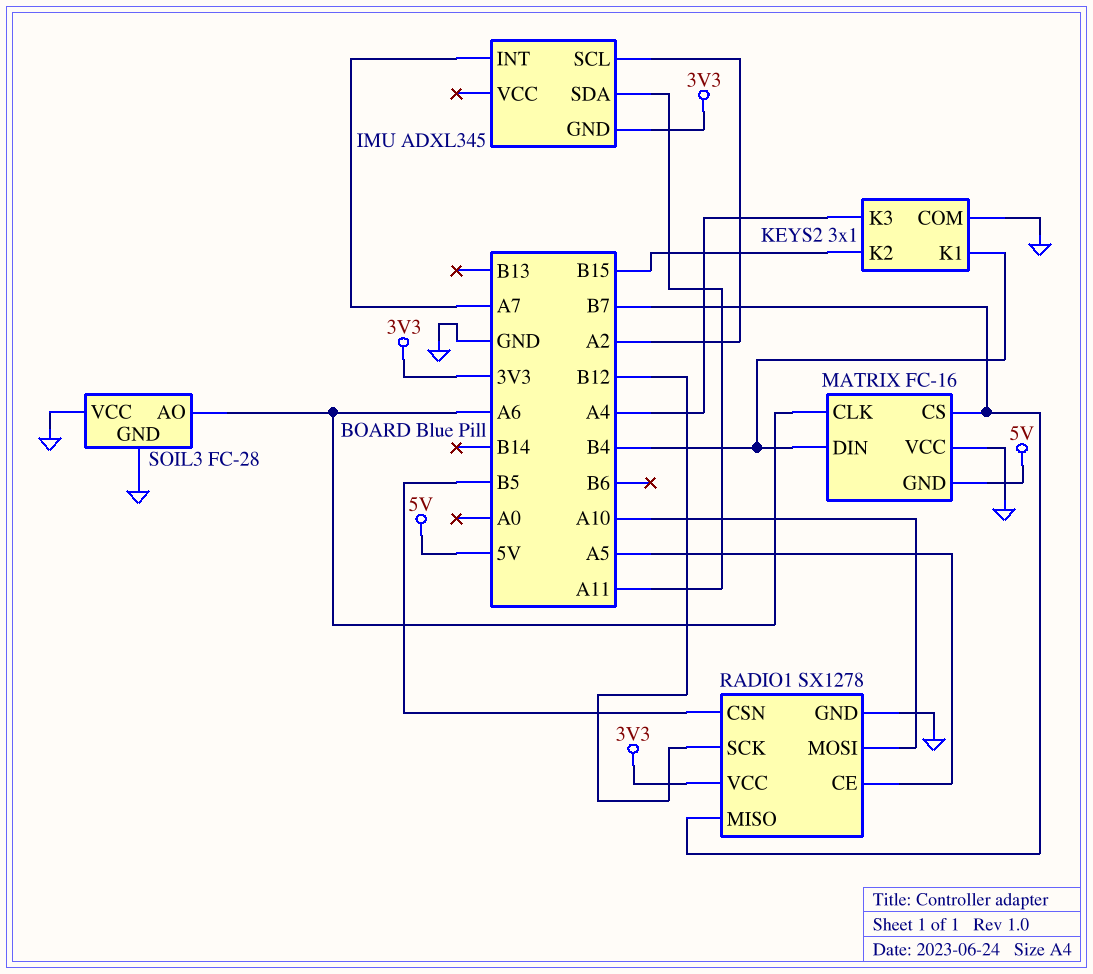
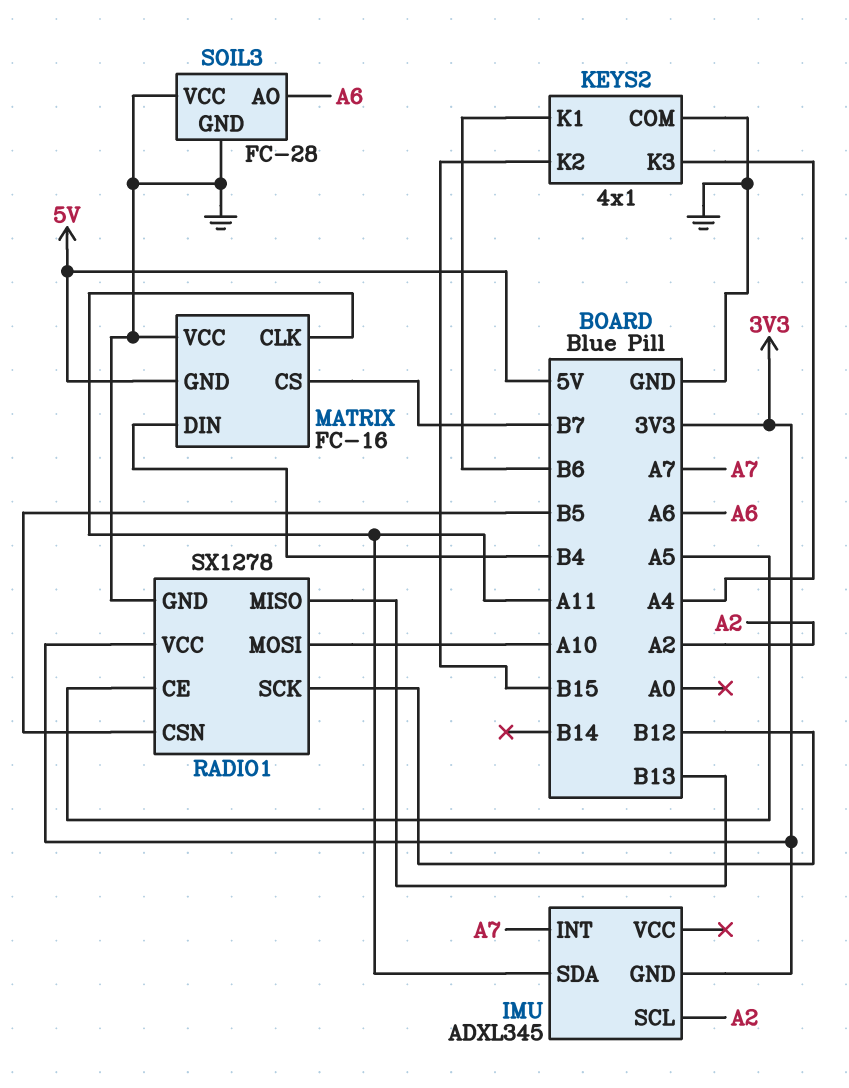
KEYS2: 3x1 -> 4x1
KEYS2 pin K1: B4 -> B6
MATRIX pin CLK: A6 -> A11
RADIO1 pin MISO: B7 -> B13

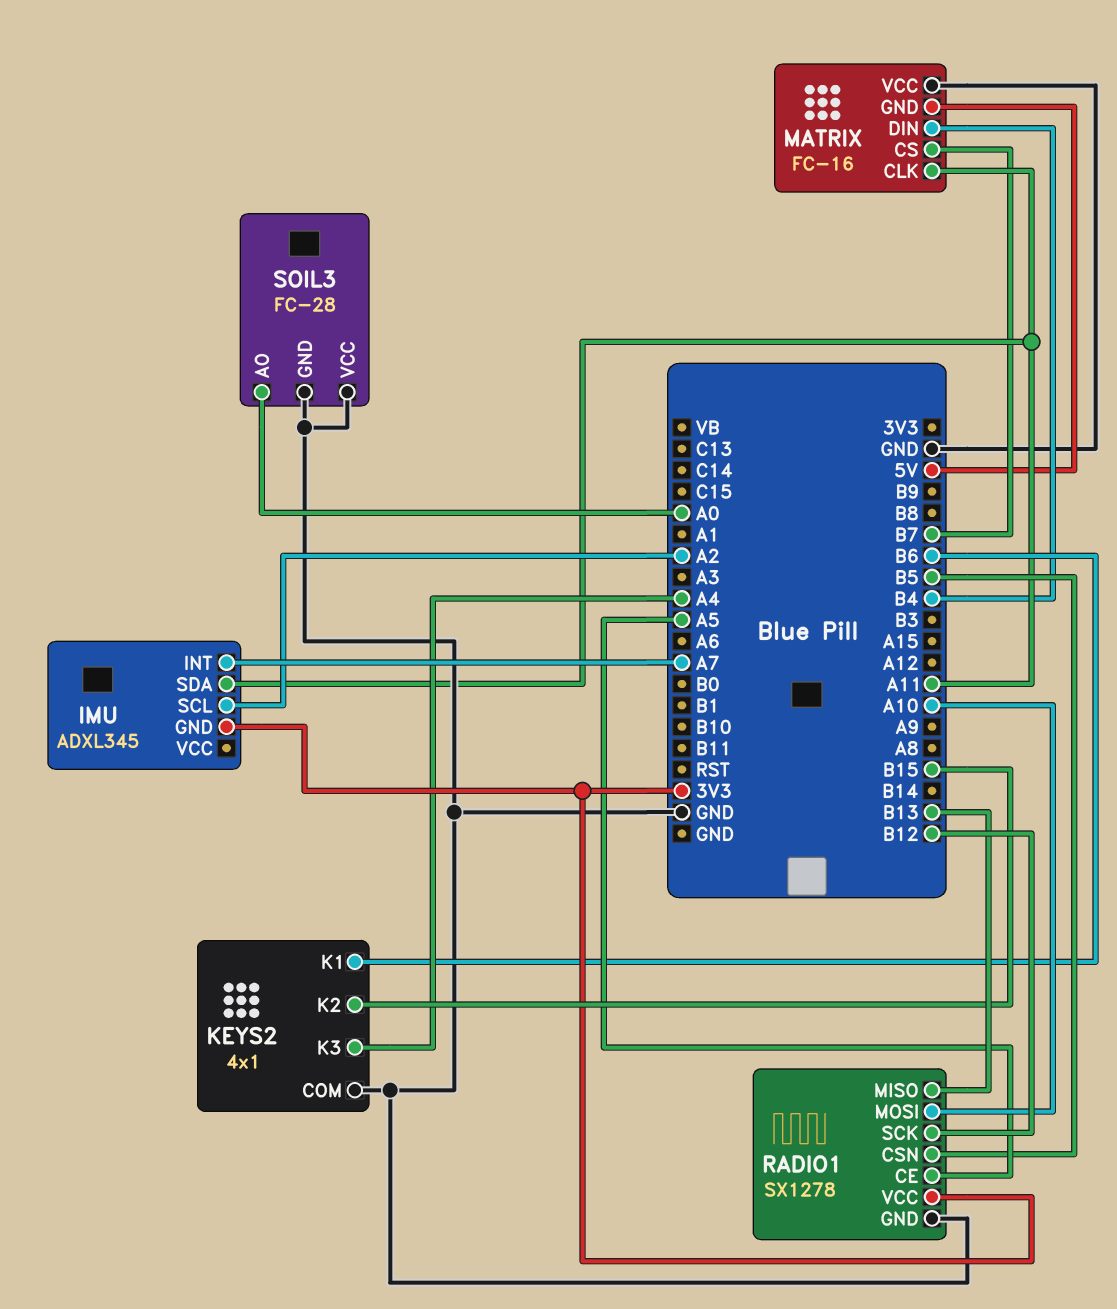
SOIL3 pin AO: A6 -> A0

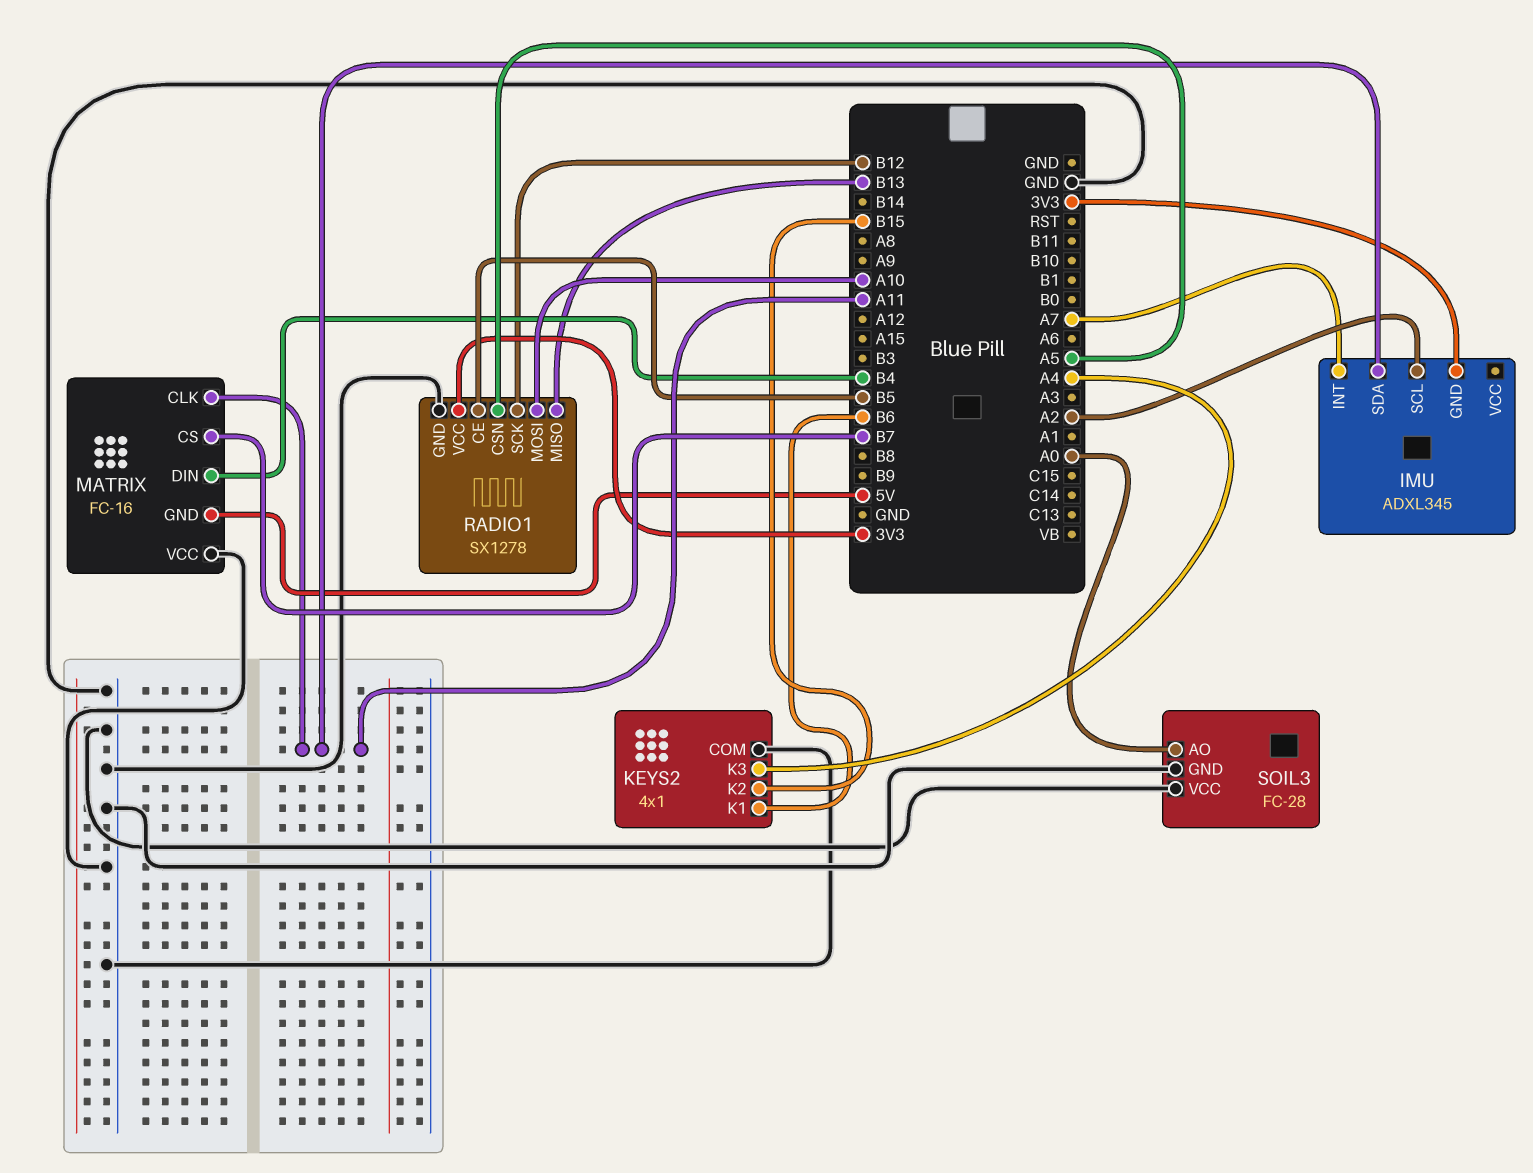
RADIO1 pin CE: A5 -> B5
RADIO1 pin CSN: B5 -> A5

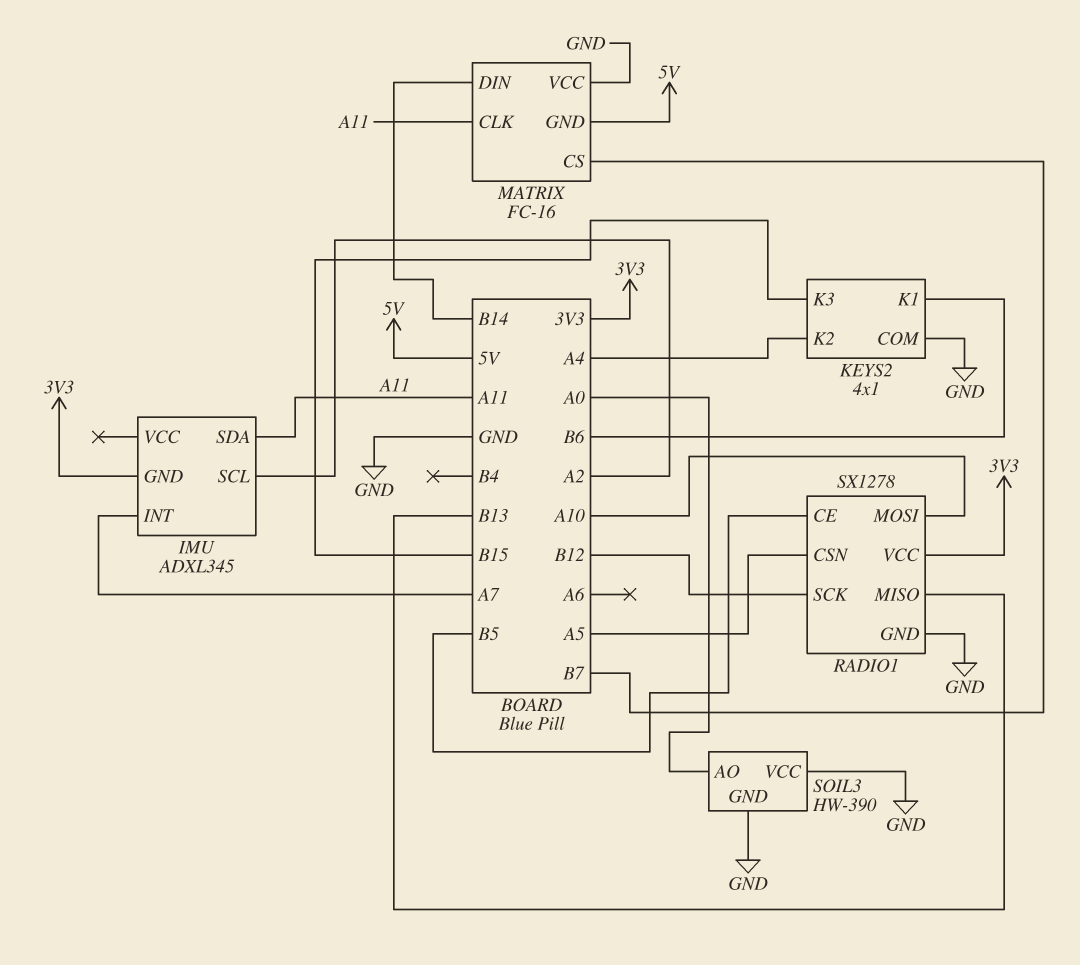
KEYS2 pin K2: B15 -> A4
KEYS2 pin K3: A4 -> B15
MATRIX pin DIN: B4 -> B14
SOIL3: FC-28 -> HW-390

